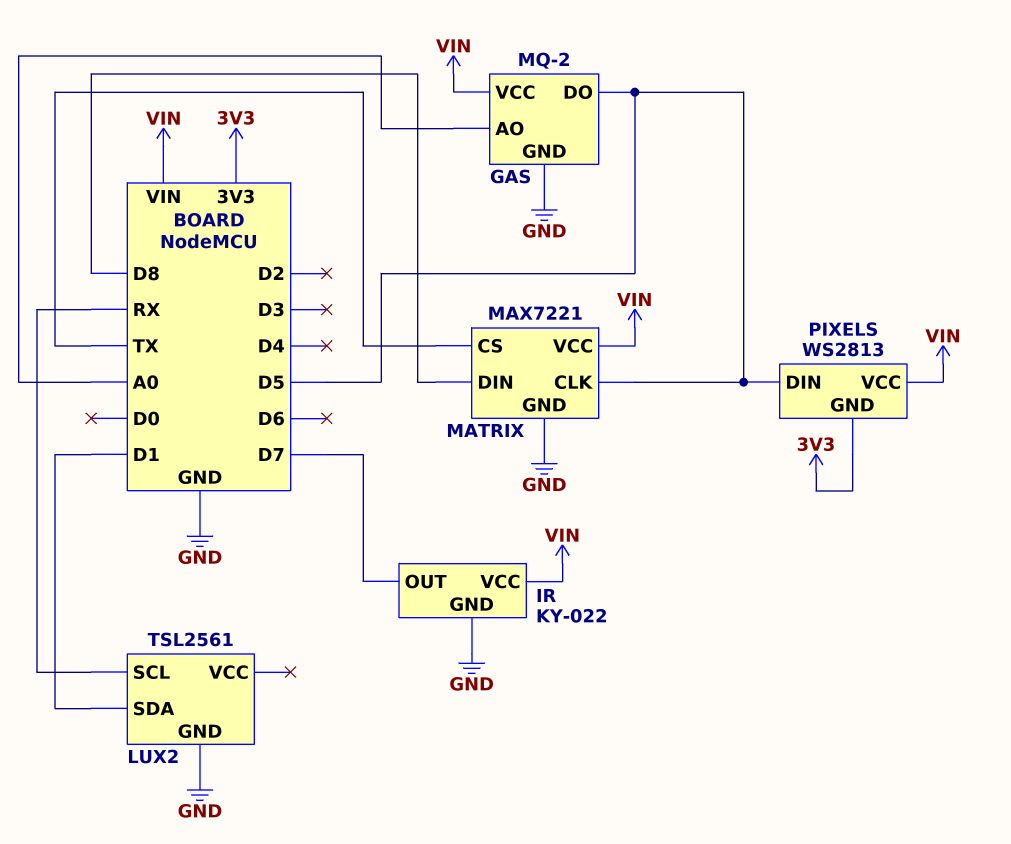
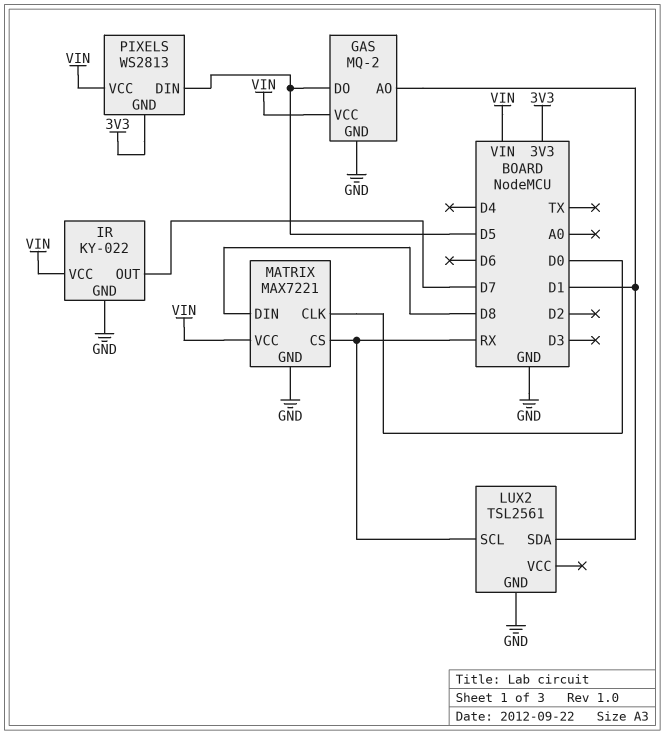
GAS pin AO: A0 -> D1
MATRIX pin CLK: D5 -> D0
MATRIX pin CS: TX -> RX

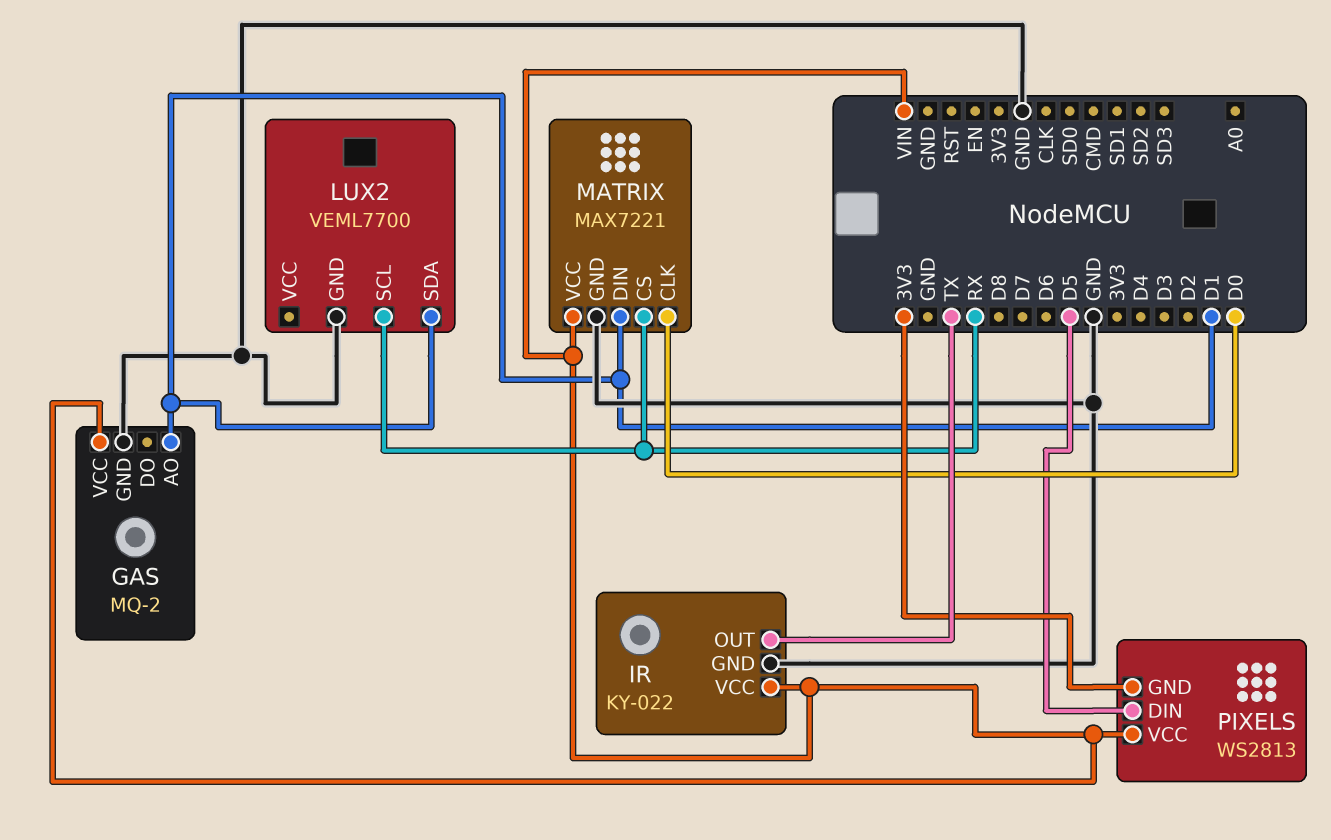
GAS pin DO: D5 -> none
IR pin OUT: D7 -> TX
LUX2: TSL2561 -> VEML7700
MATRIX pin DIN: D8 -> D1

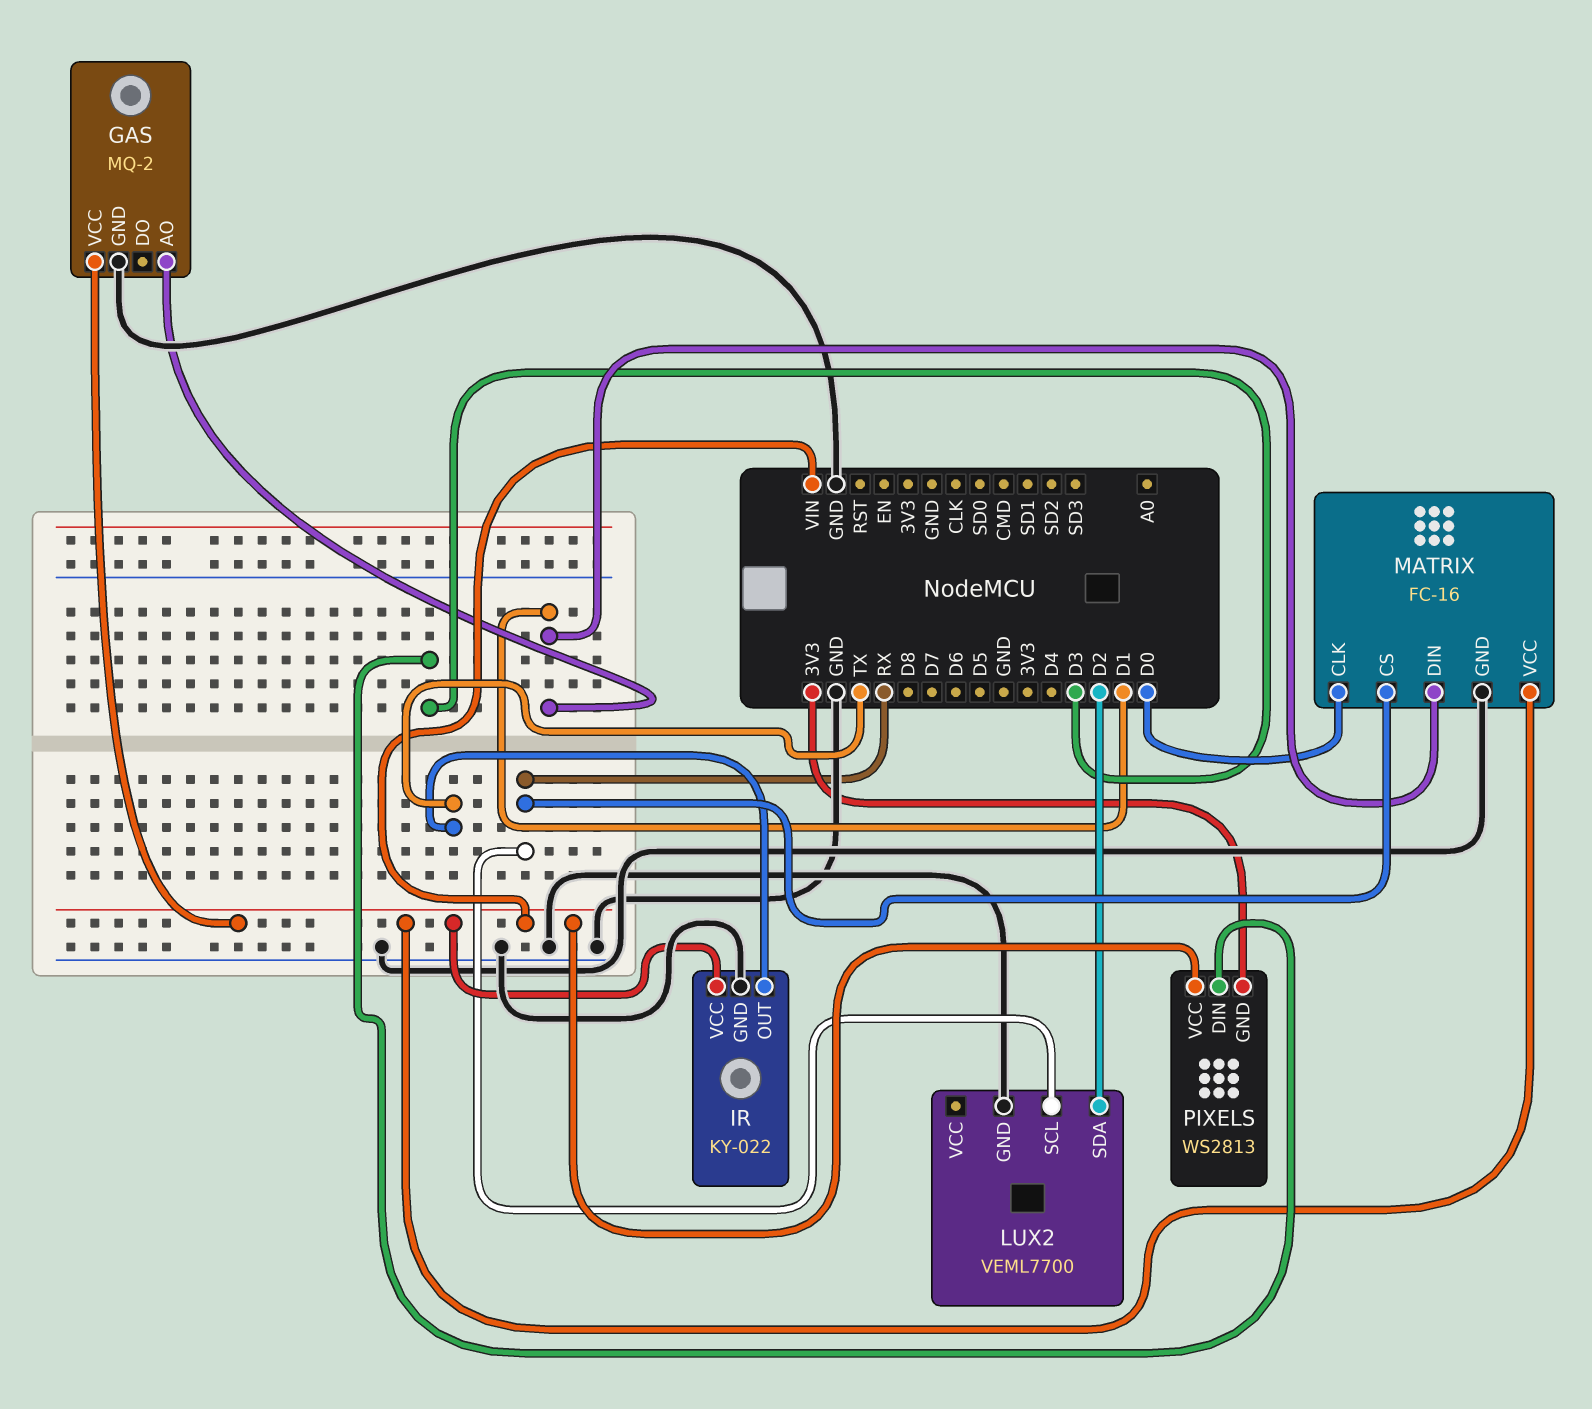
LUX2 pin SDA: D1 -> D2
MATRIX: MAX7221 -> FC-16
PIXELS pin DIN: D5 -> D3

